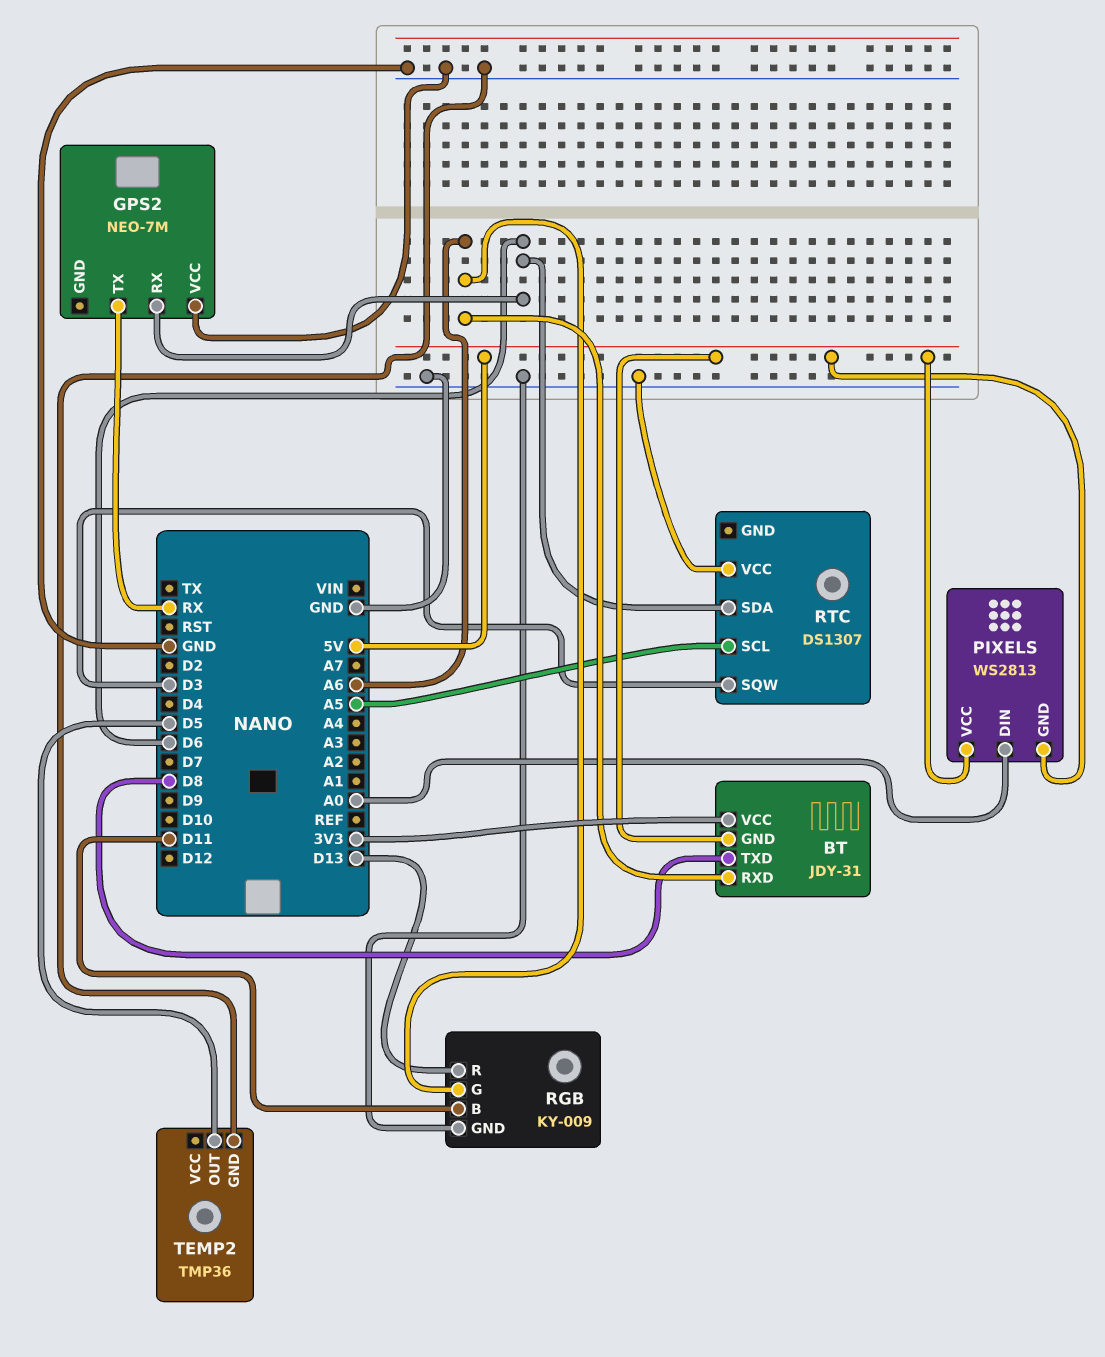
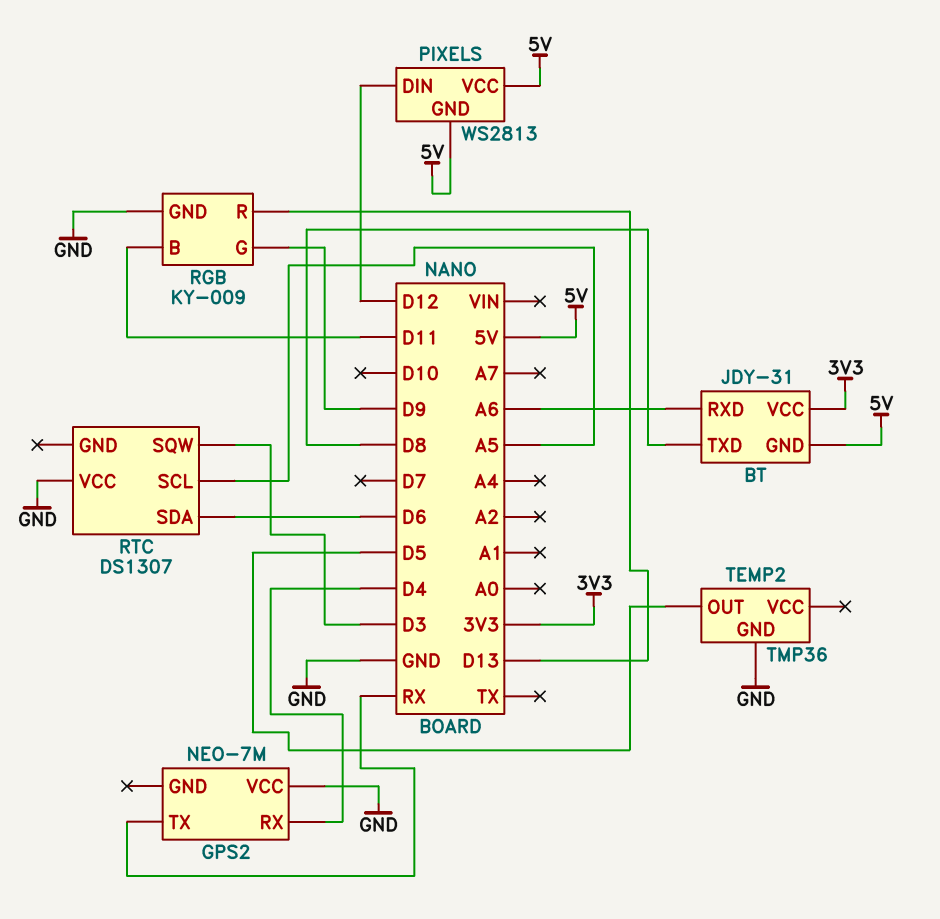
GPS2 pin RX: D6 -> D4
PIXELS pin DIN: A0 -> D12
RGB pin G: A6 -> D9

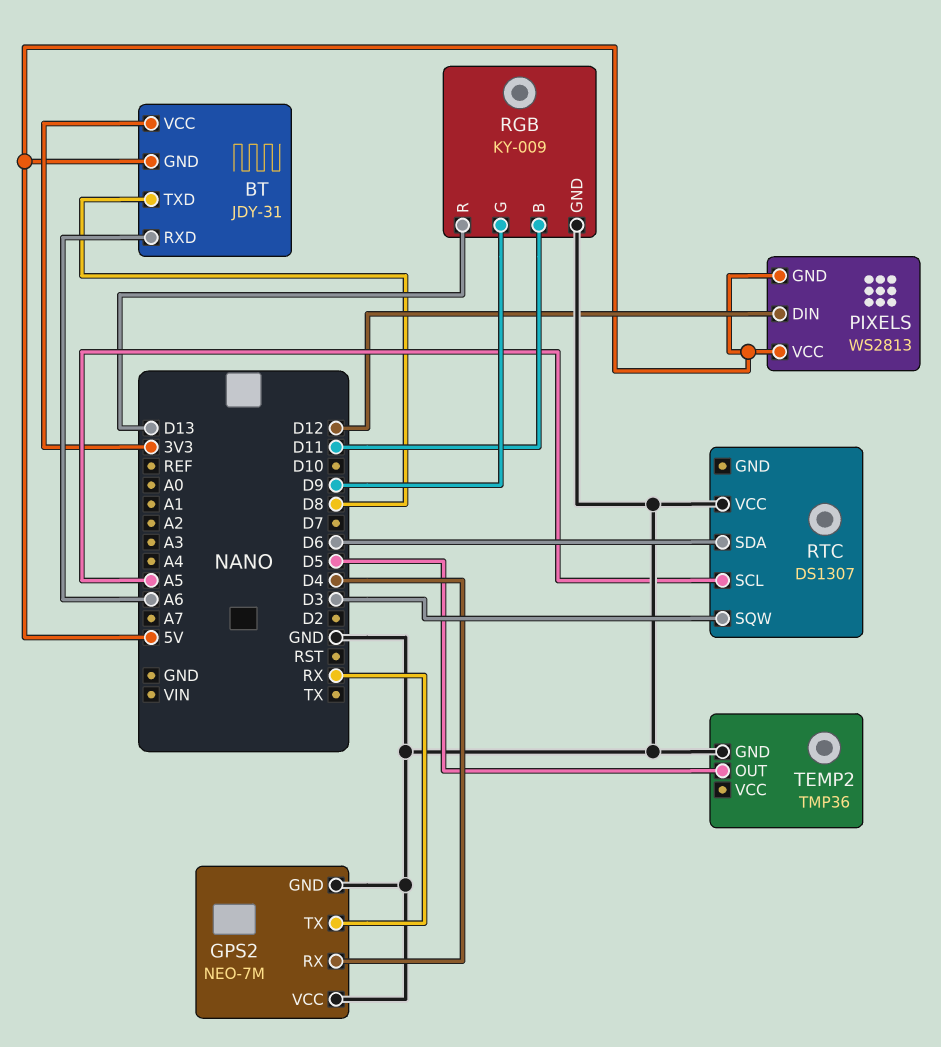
GPS2 pin GND: none -> GND

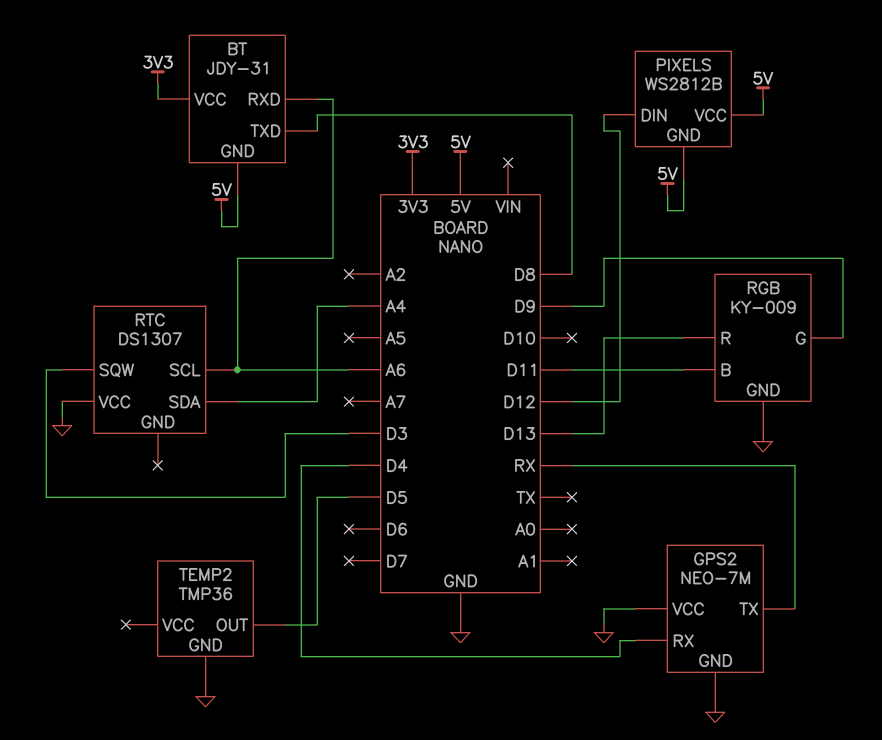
PIXELS: WS2813 -> WS2812B
RTC pin SCL: A5 -> A6
RTC pin SDA: D6 -> A4

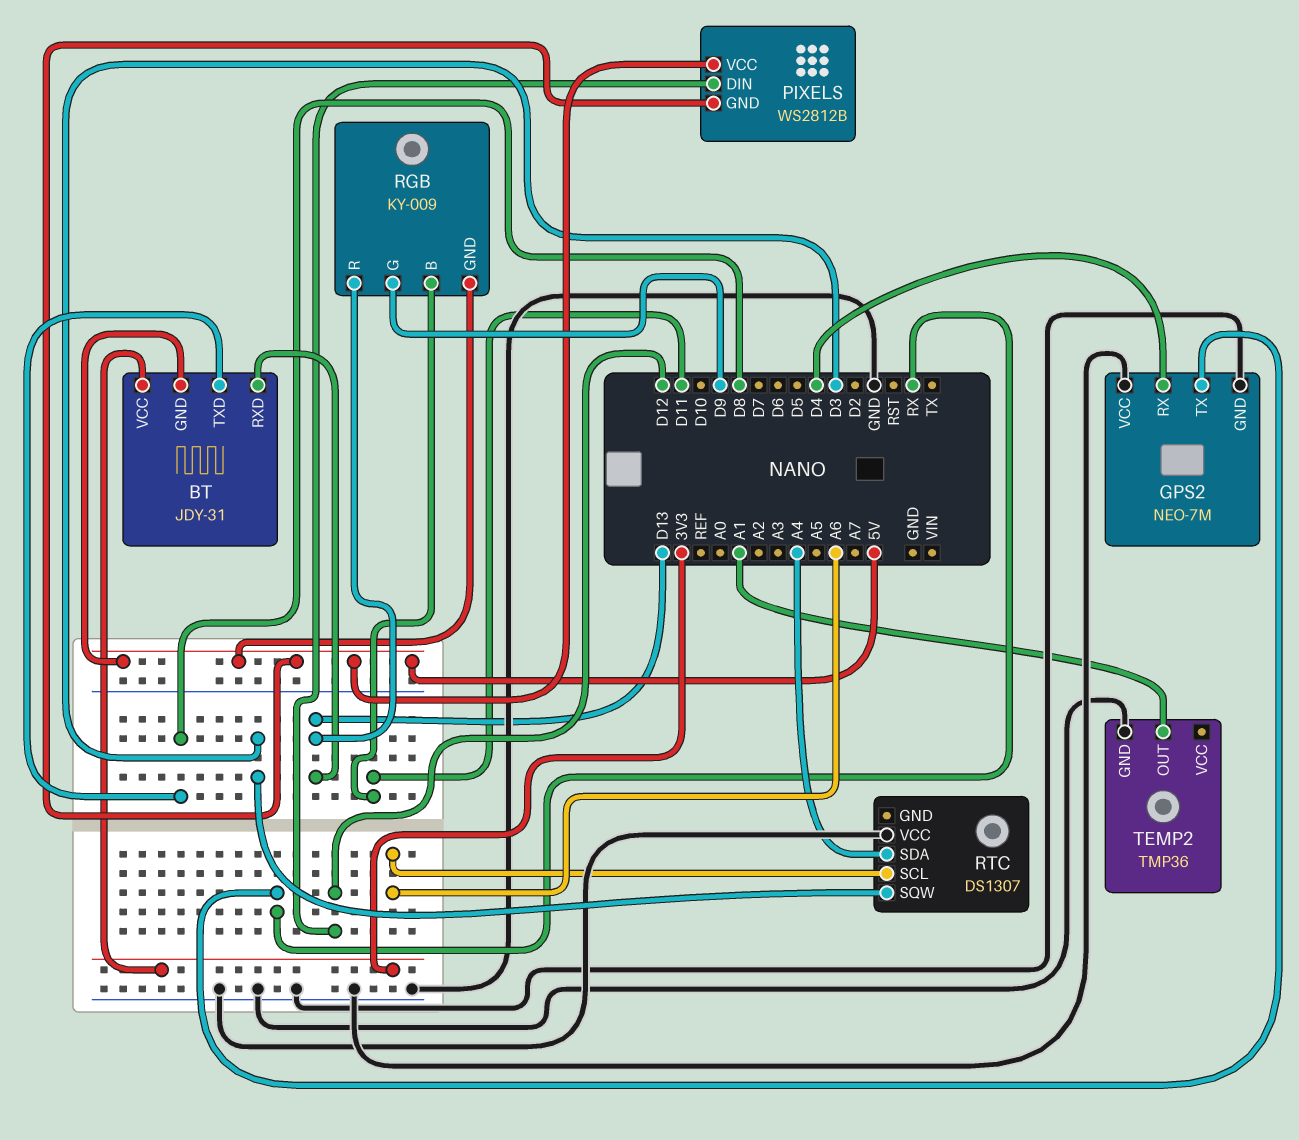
BT pin RXD: A6 -> D13
RGB pin GND: GND -> 5V
TEMP2 pin OUT: D5 -> A1

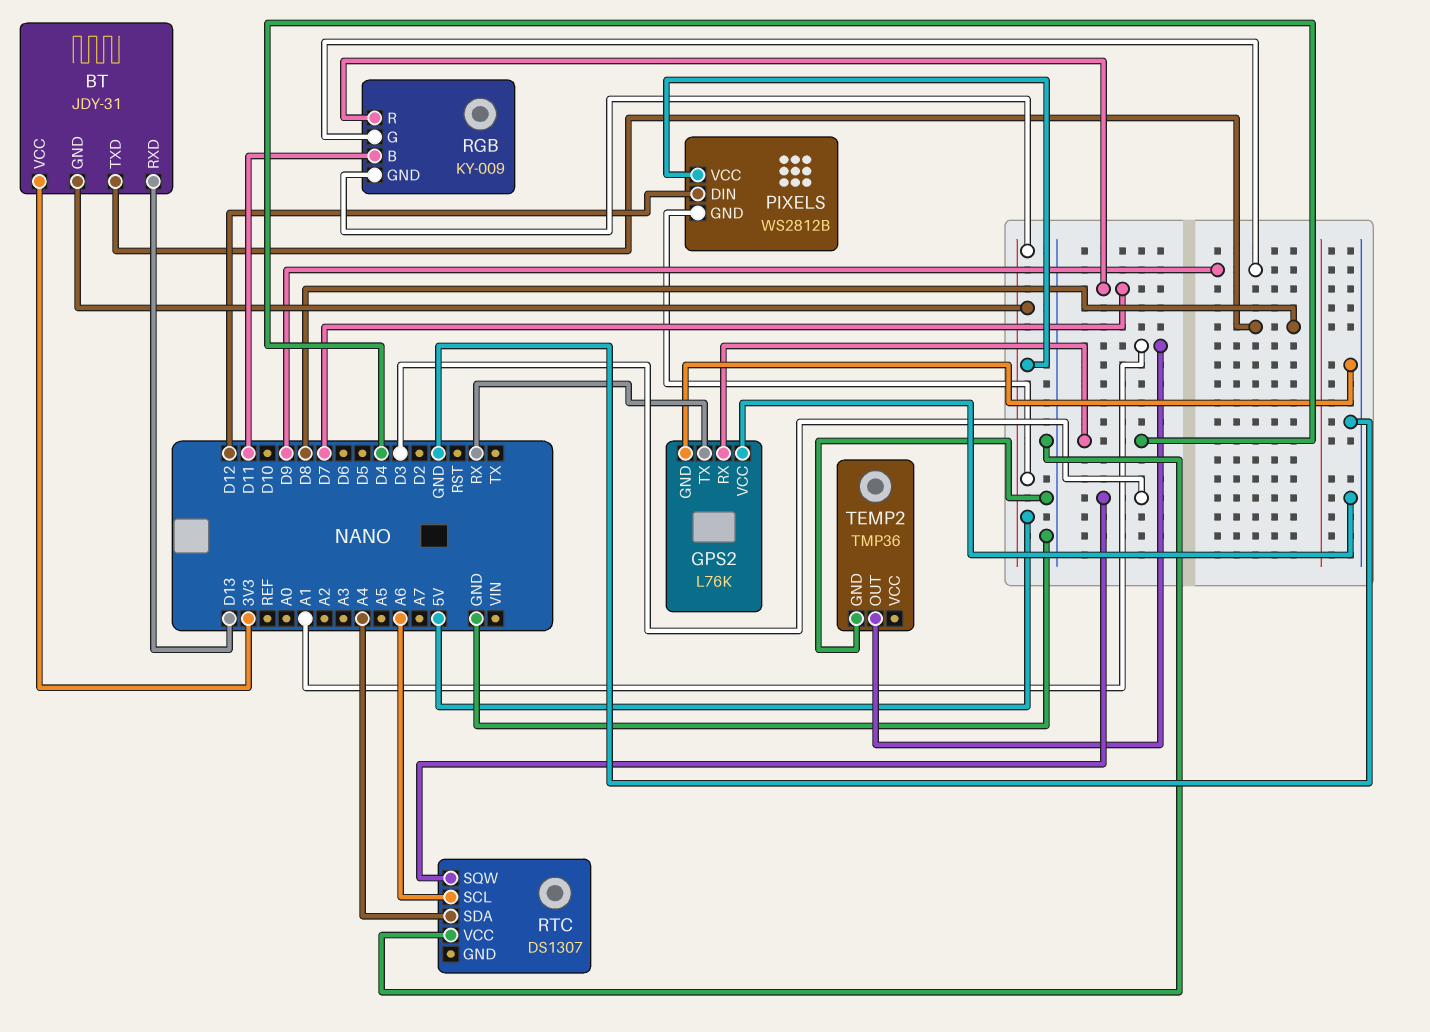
GPS2: NEO-7M -> L76K
RGB pin R: D13 -> D7

